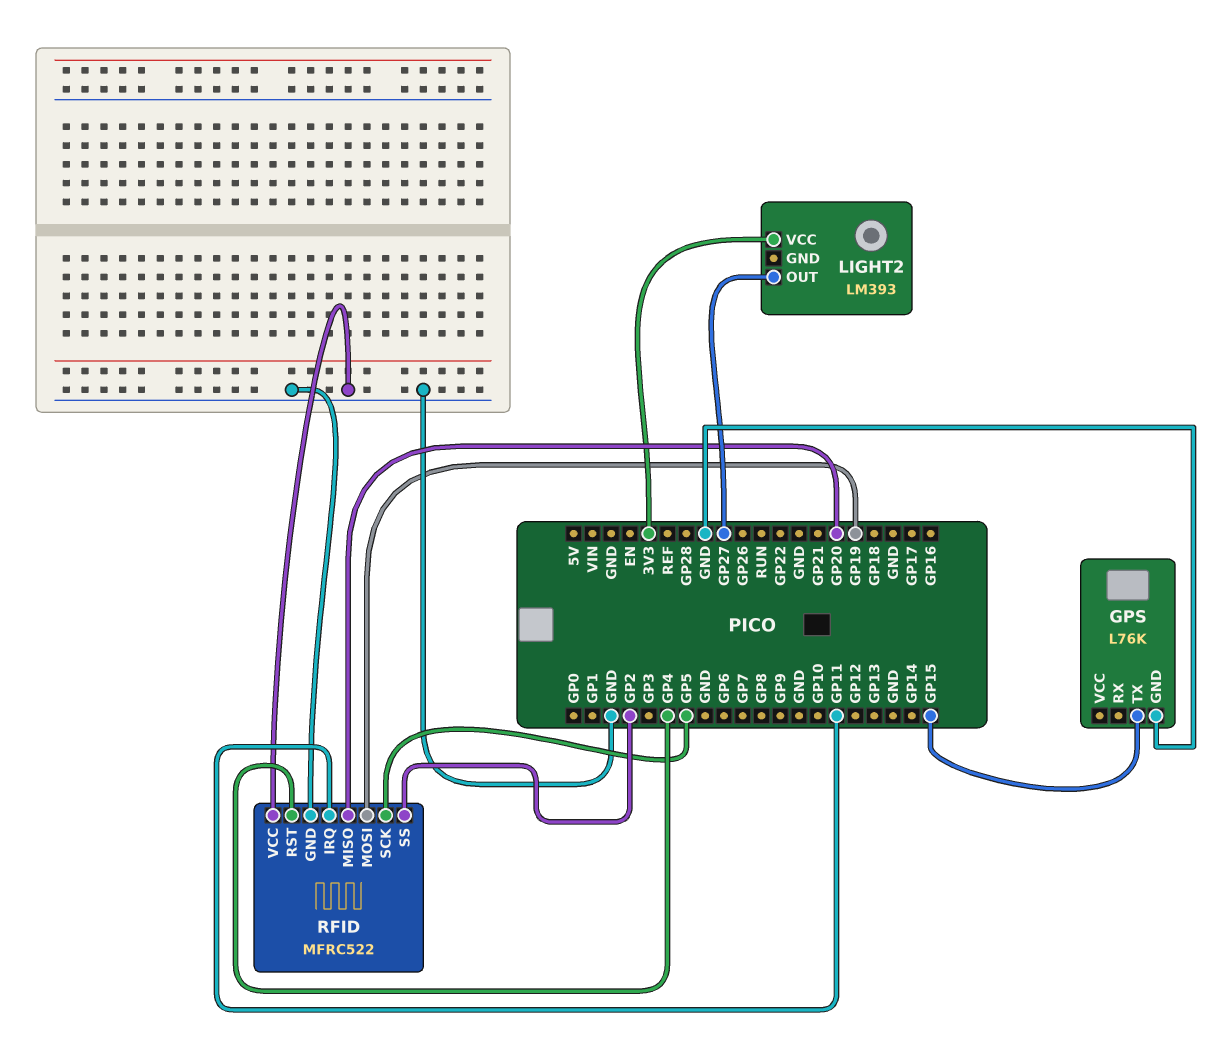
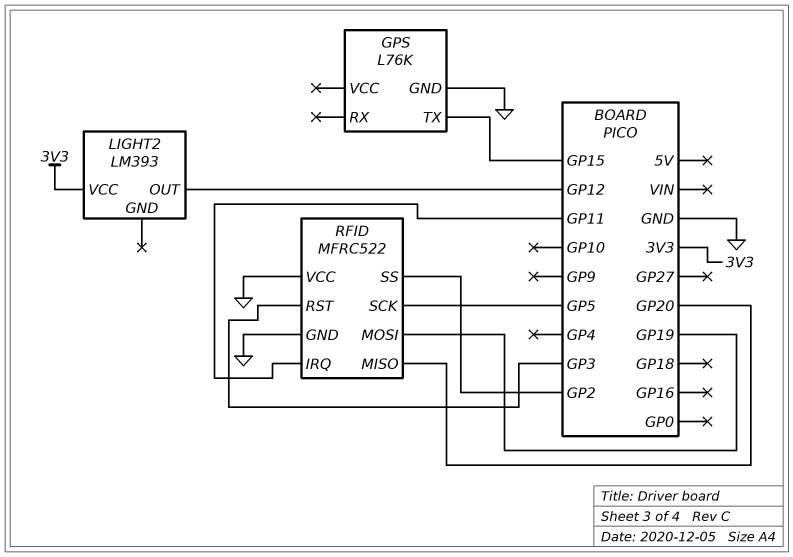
LIGHT2 pin OUT: GP27 -> GP12
RFID pin RST: GP4 -> GP3

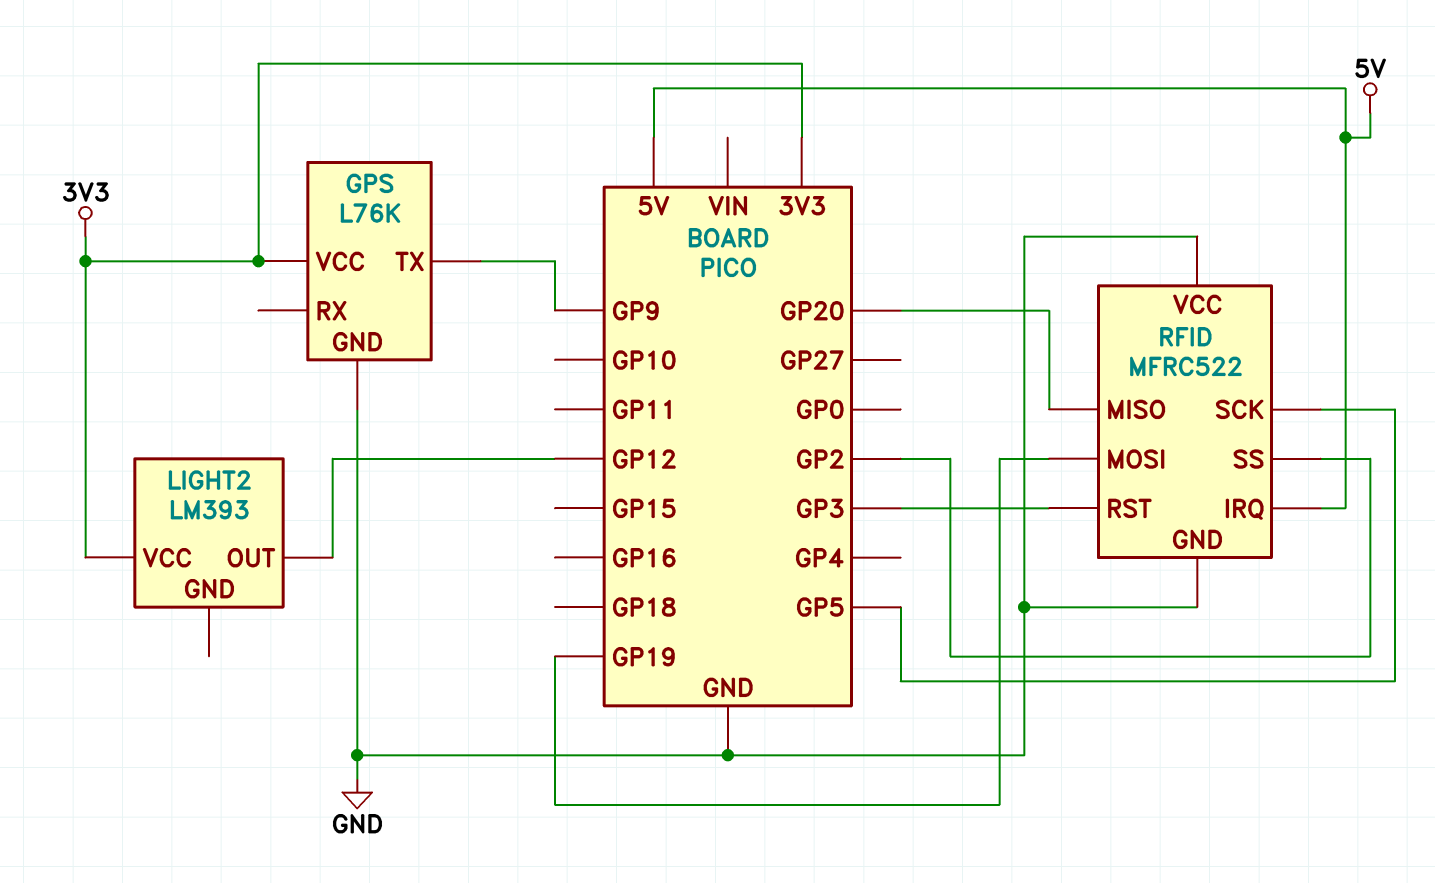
GPS pin TX: GP15 -> GP9
GPS pin VCC: none -> 3V3
RFID pin IRQ: GP11 -> 5V

